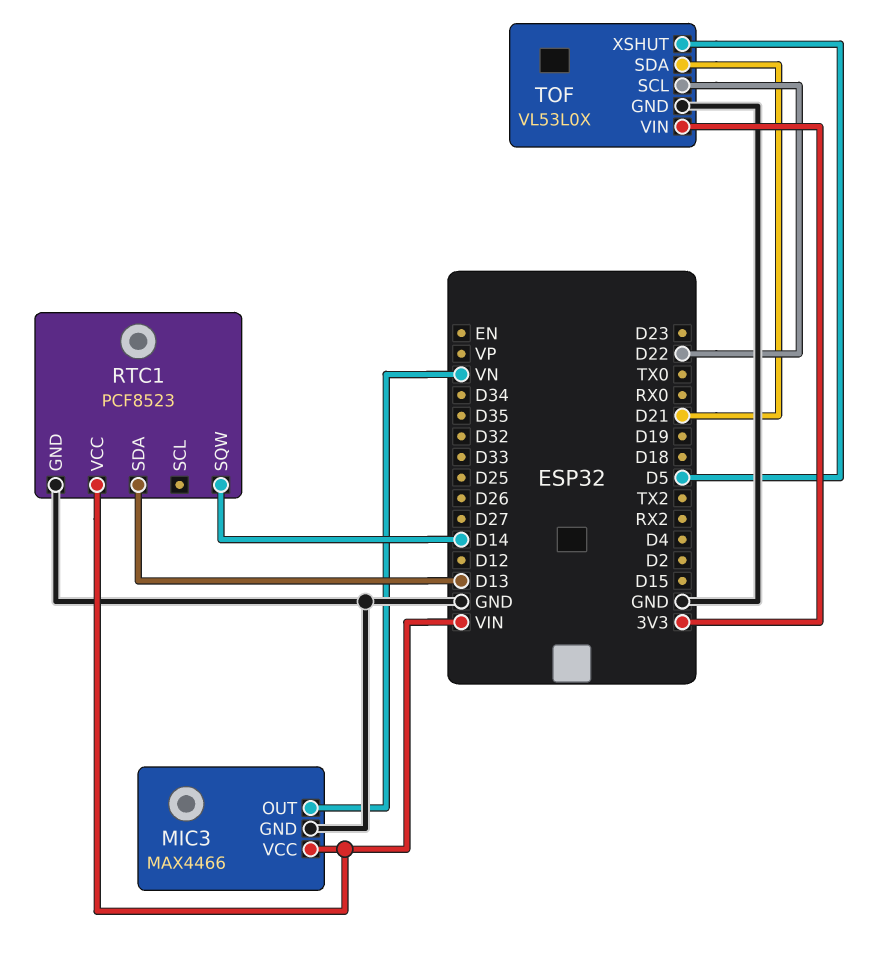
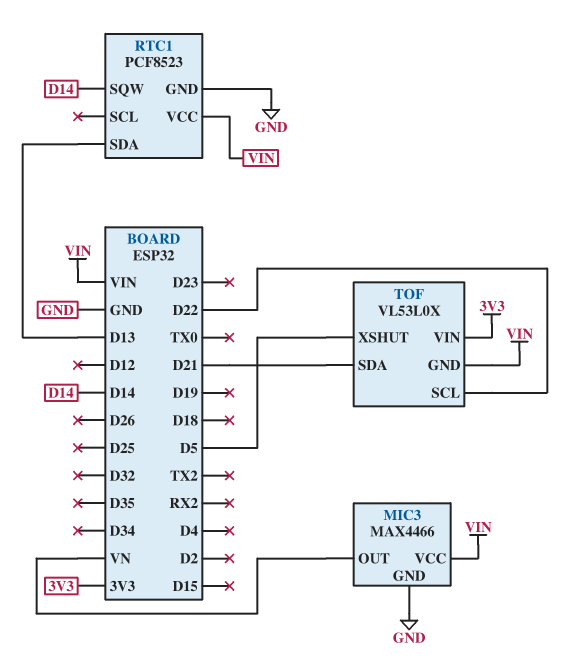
TOF pin GND: GND -> VIN

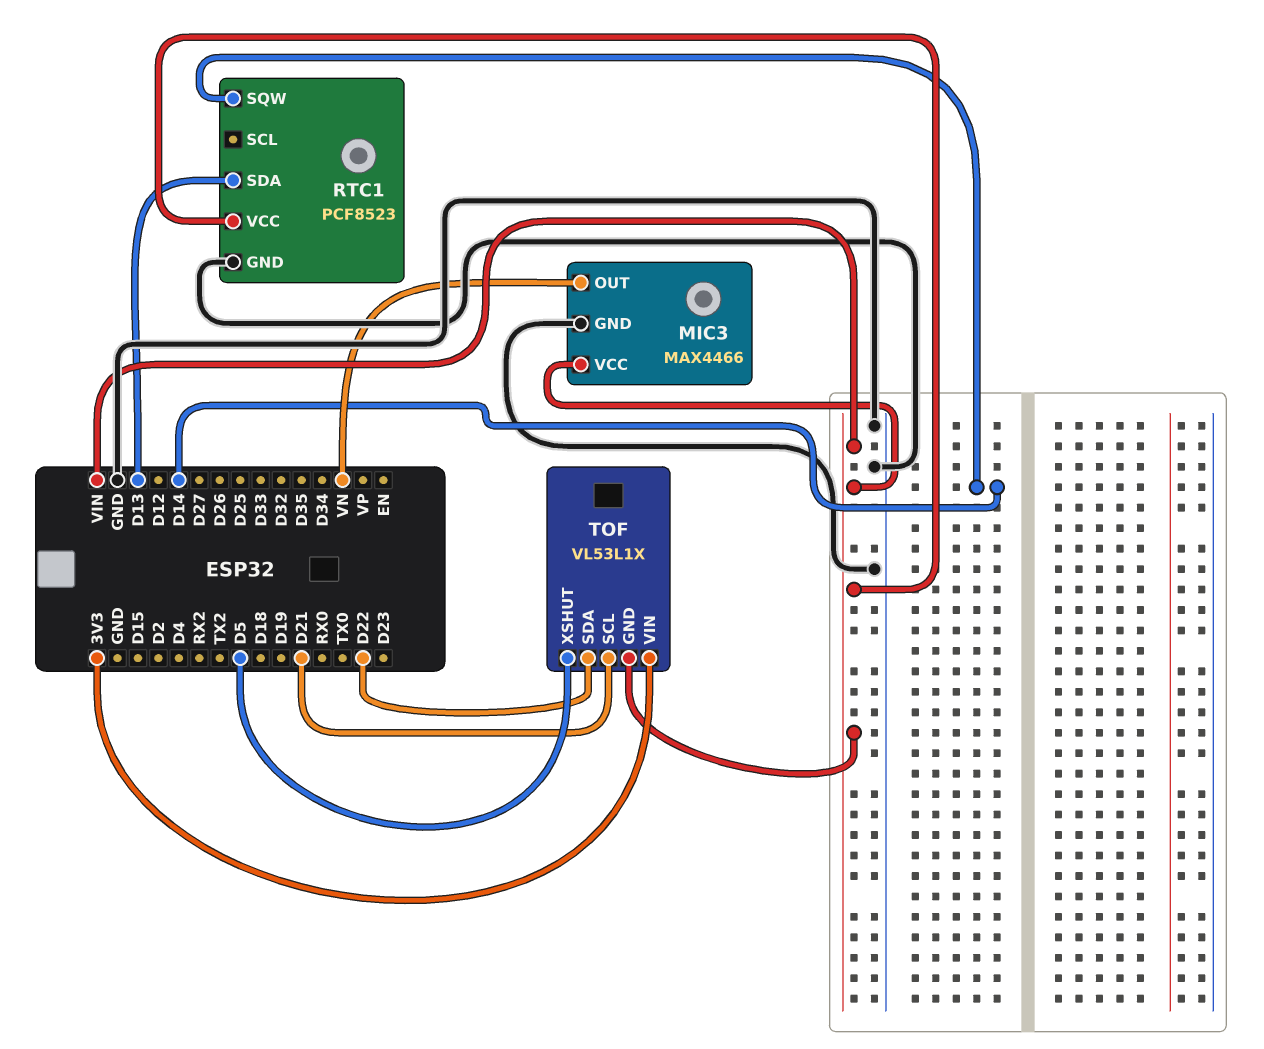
TOF: VL53L0X -> VL53L1X
TOF pin SCL: D22 -> D21
TOF pin SDA: D21 -> D22

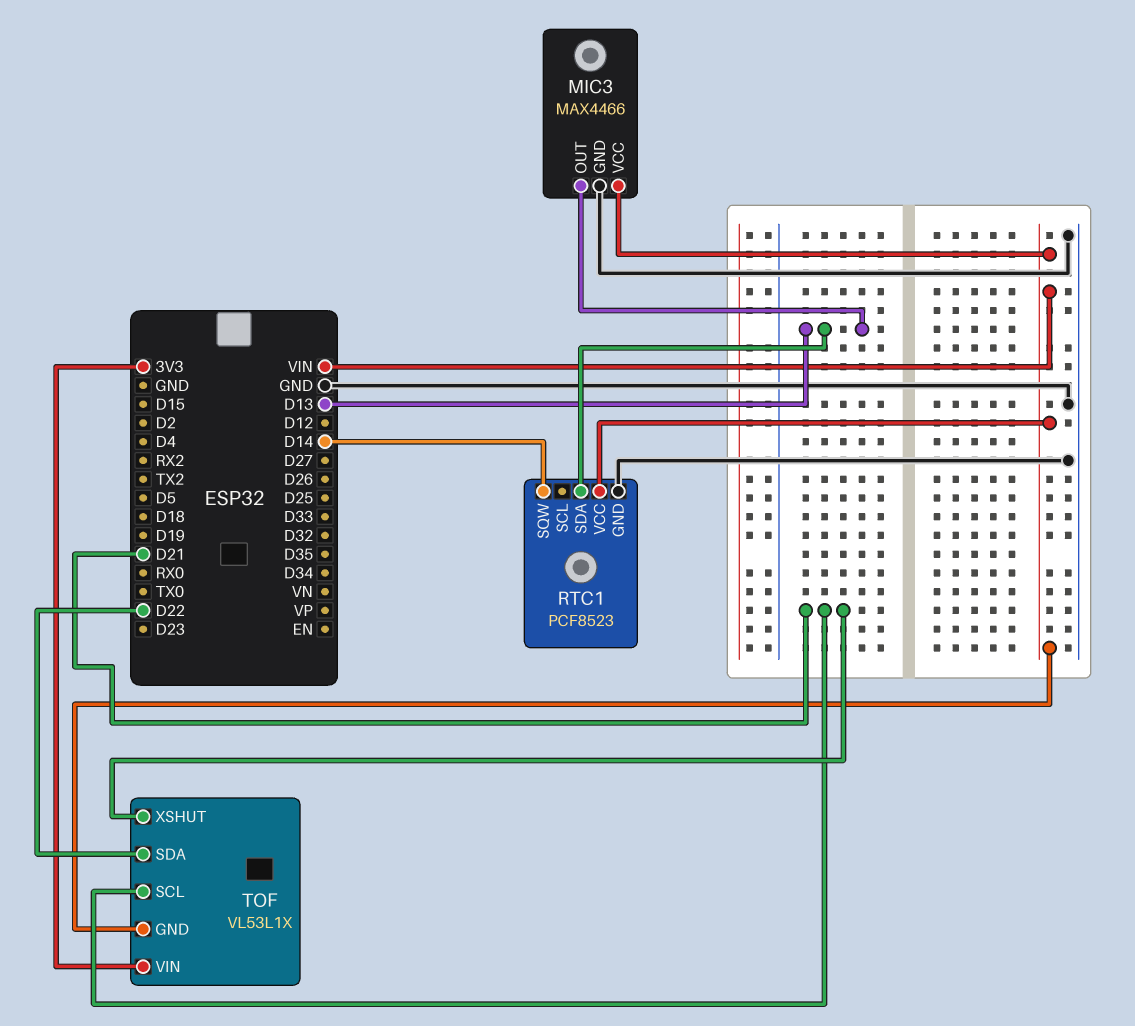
MIC3 pin OUT: VN -> D13
TOF pin XSHUT: D5 -> D21

